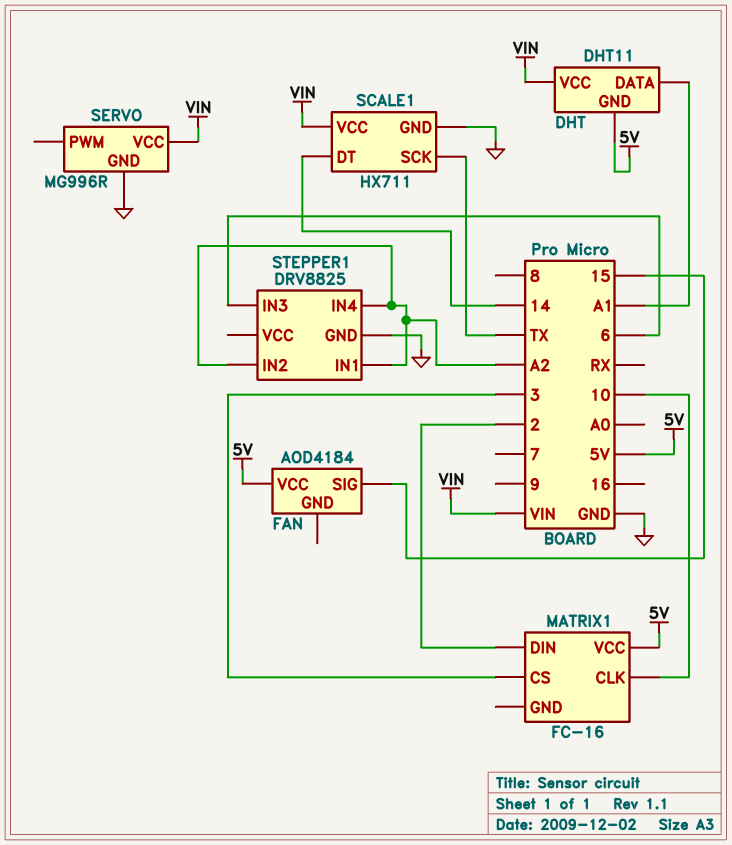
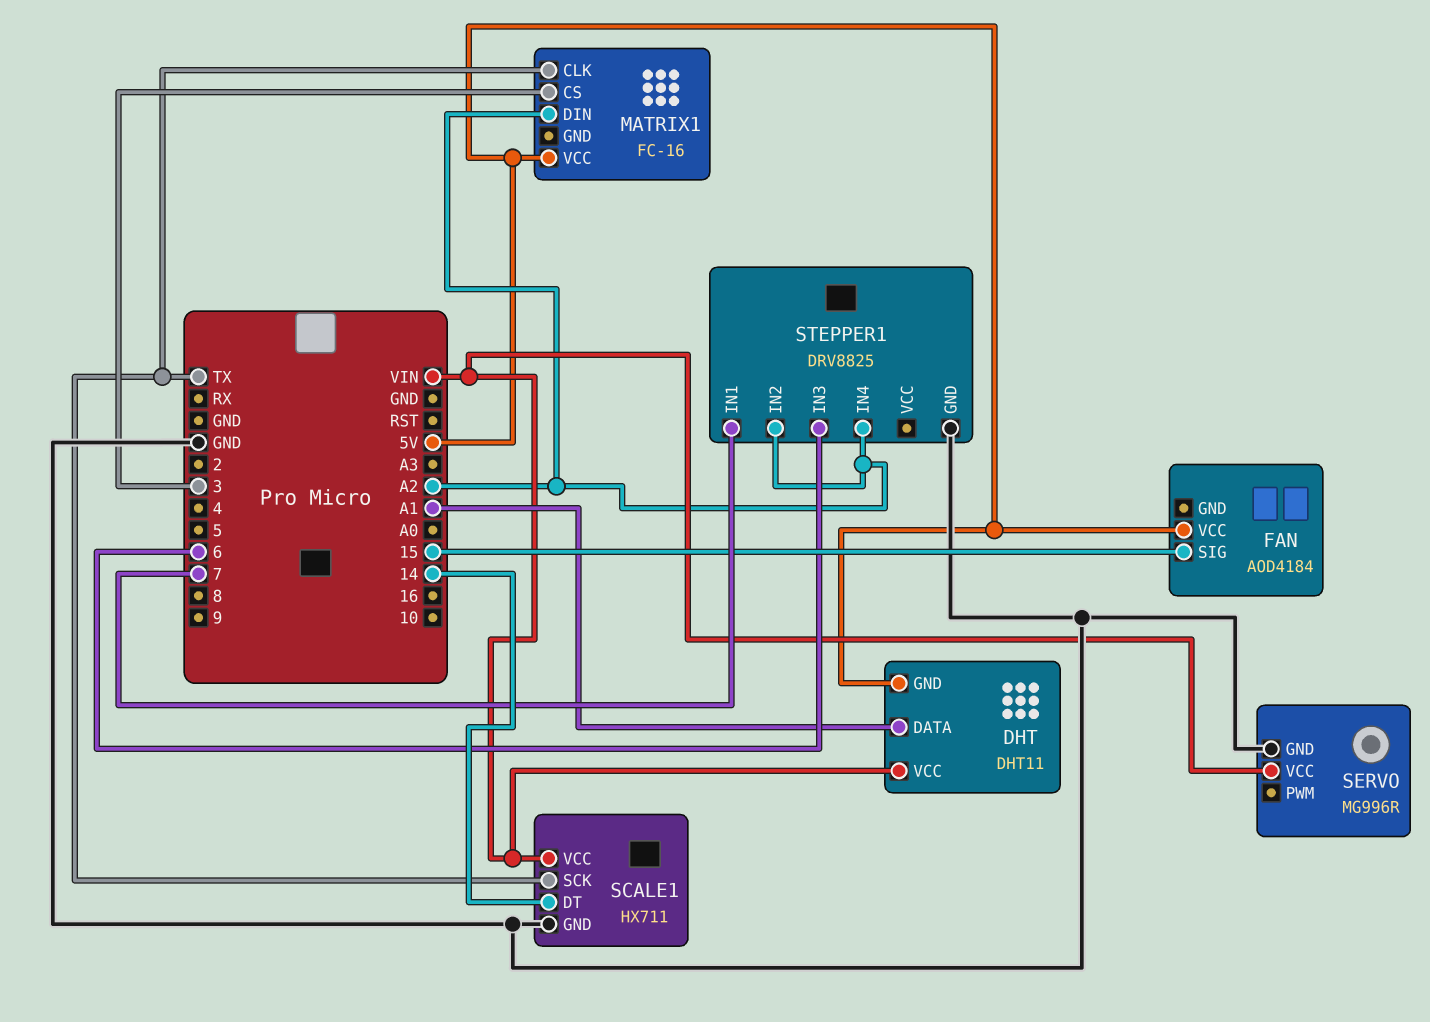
MATRIX1 pin CLK: 10 -> TX
MATRIX1 pin DIN: 2 -> A2
STEPPER1 pin IN1: A2 -> 7

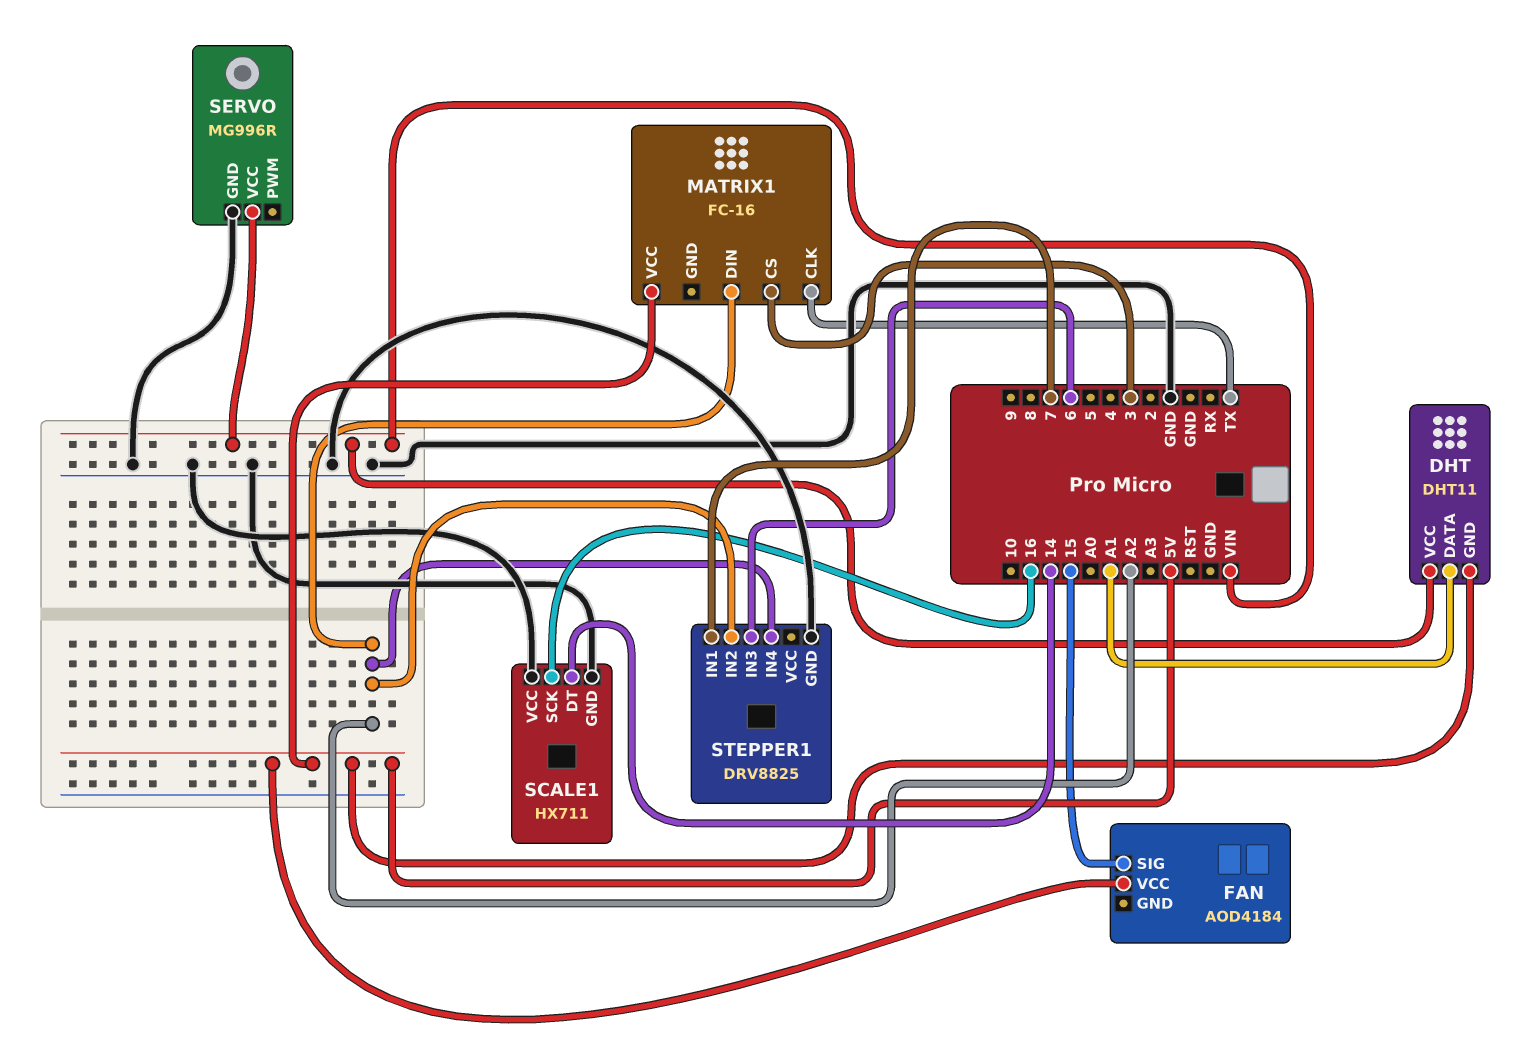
SCALE1 pin SCK: TX -> 16
SCALE1 pin VCC: VIN -> GND

